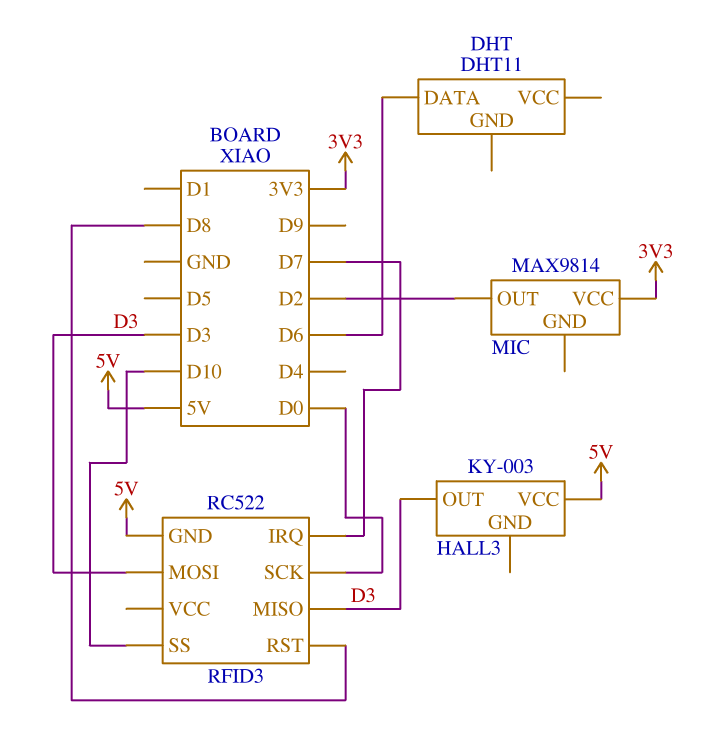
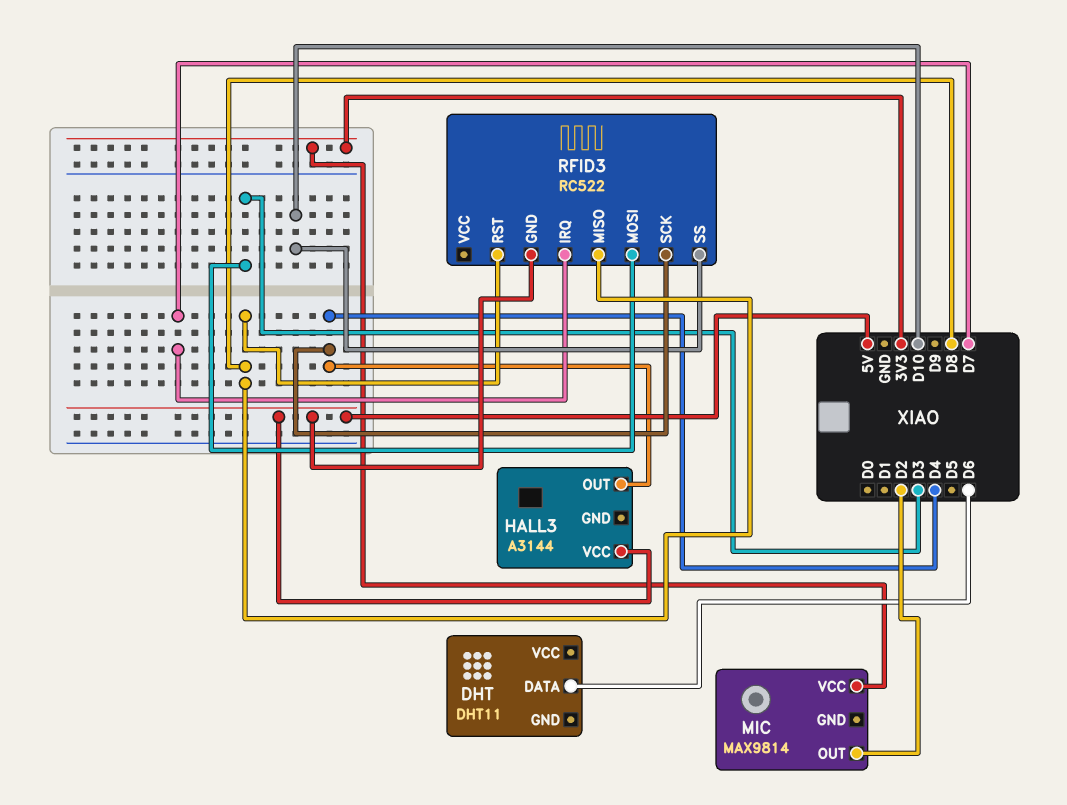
HALL3: KY-003 -> A3144
HALL3 pin OUT: D3 -> D4
RFID3 pin MISO: D3 -> D8
RFID3 pin SCK: D0 -> D4

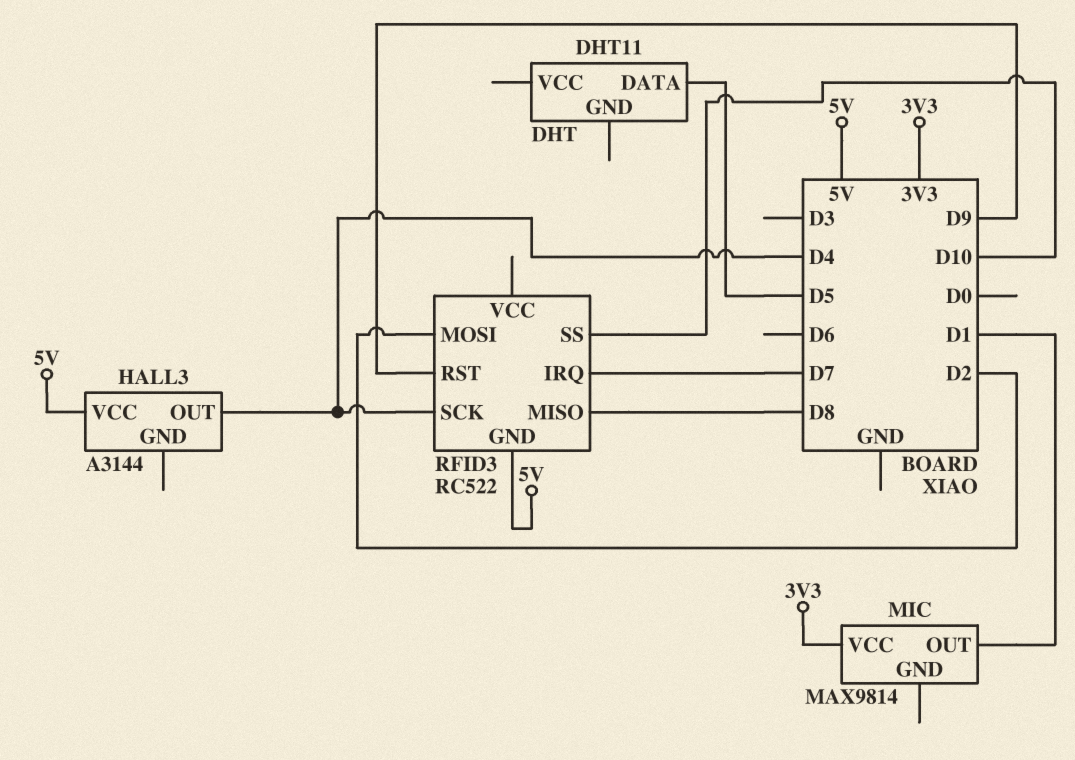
DHT pin DATA: D6 -> D5
MIC pin OUT: D2 -> D1
RFID3 pin MOSI: D3 -> D2
RFID3 pin RST: D8 -> D9

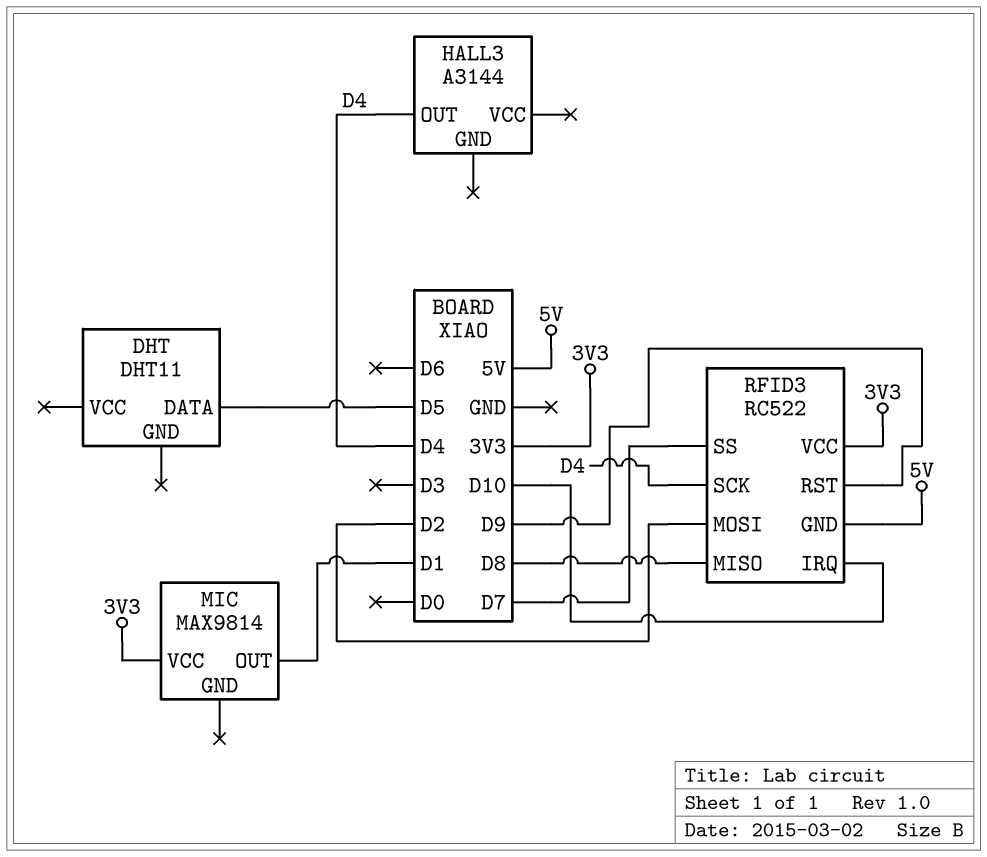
HALL3 pin VCC: 5V -> none
RFID3 pin IRQ: D7 -> D10
RFID3 pin SS: D10 -> D7
RFID3 pin VCC: none -> 3V3

